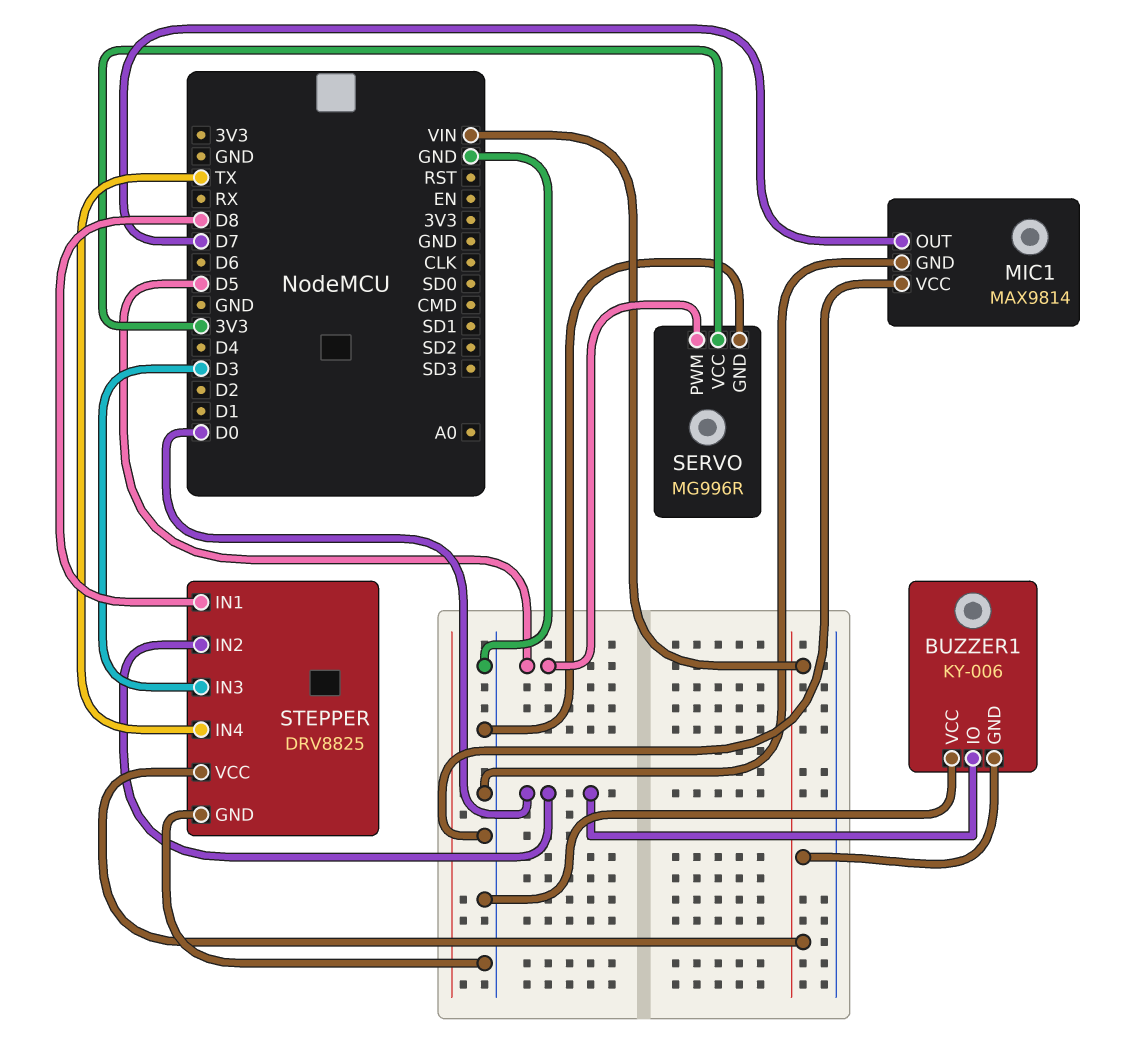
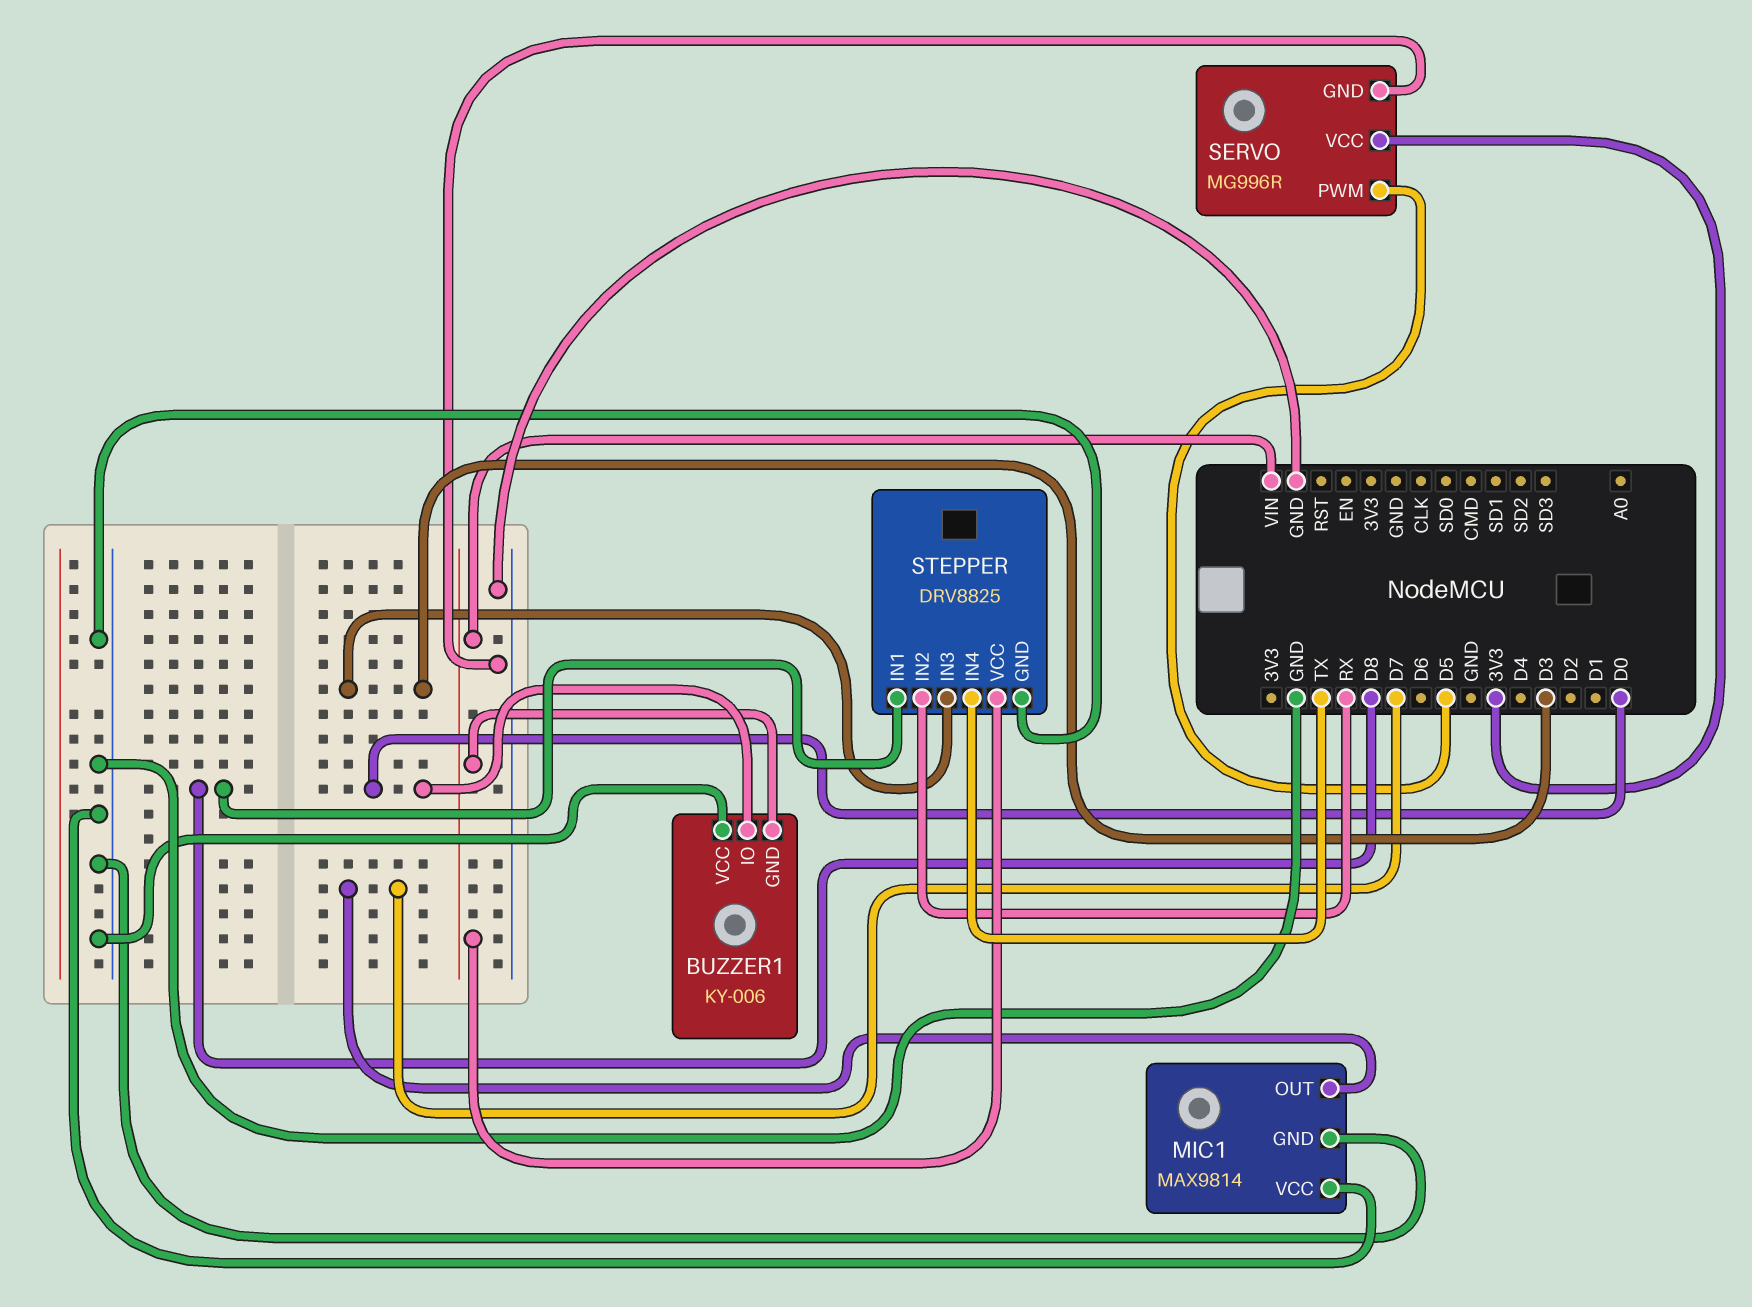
STEPPER pin IN2: D0 -> RX

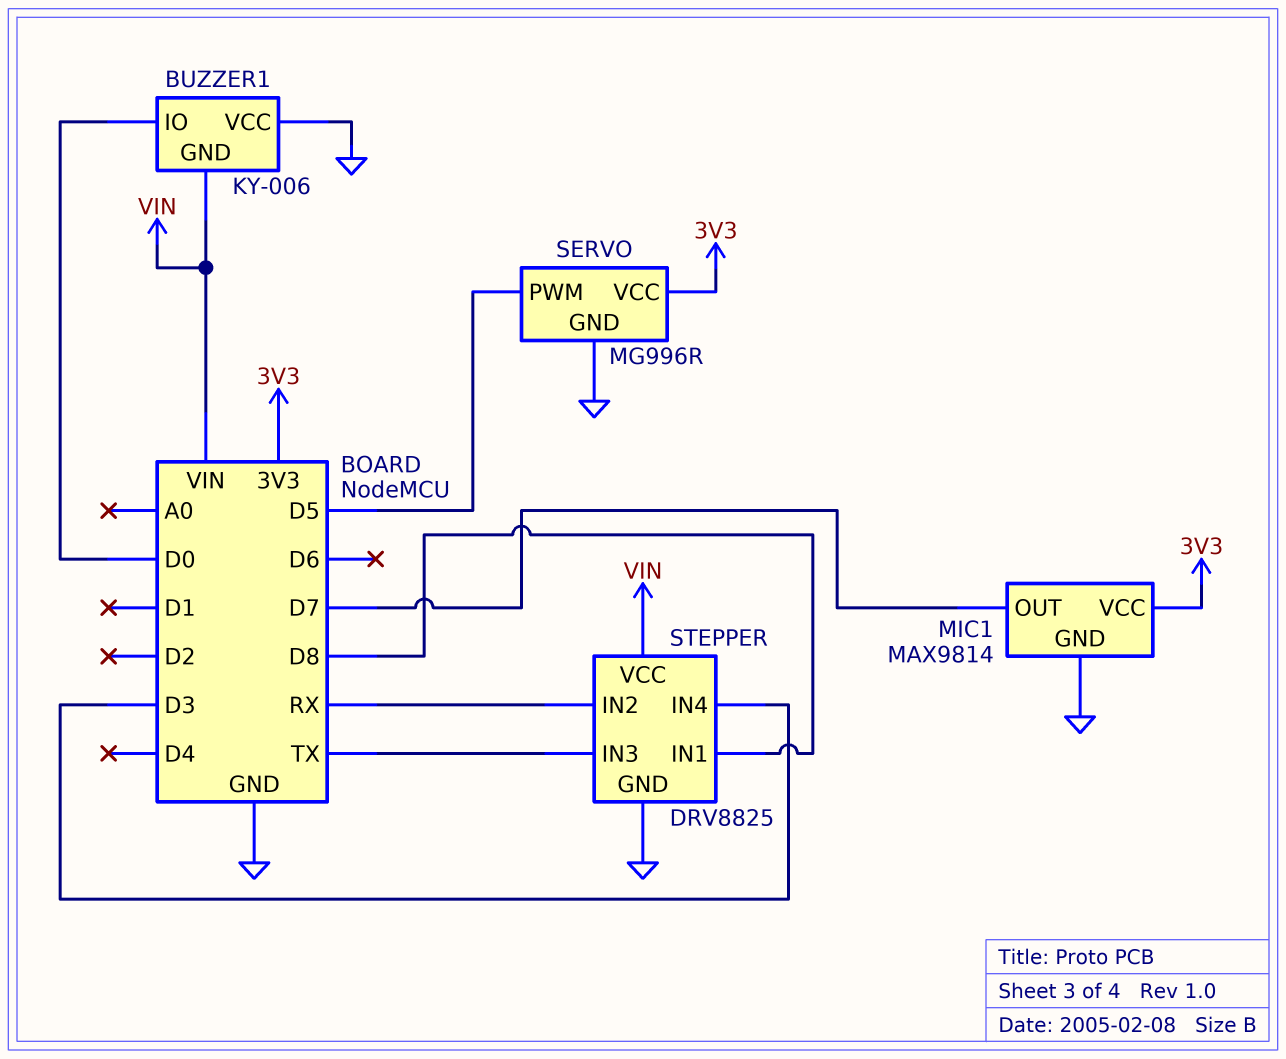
MIC1 pin VCC: GND -> 3V3
STEPPER pin IN3: D3 -> TX
STEPPER pin IN4: TX -> D3

